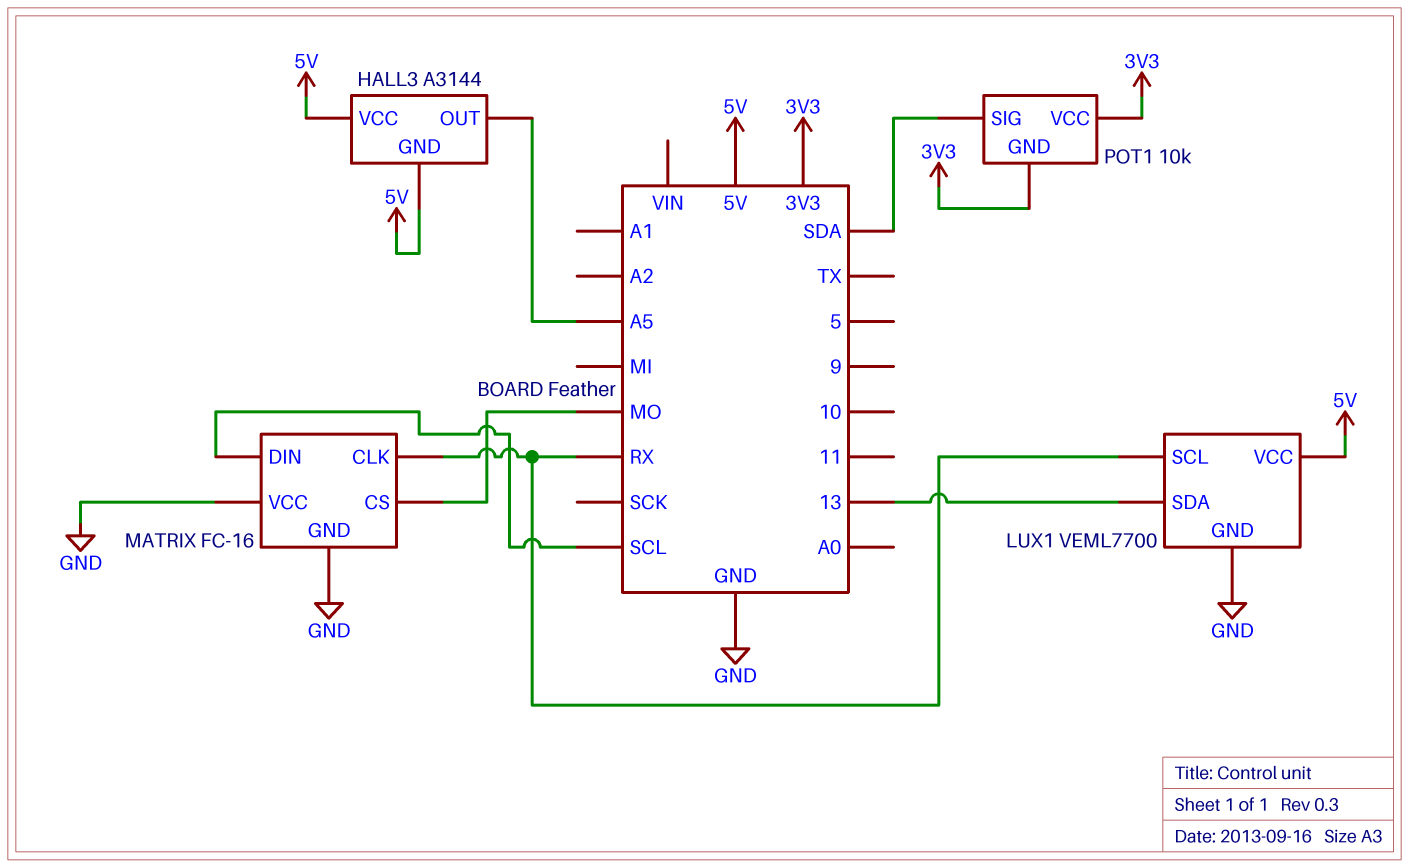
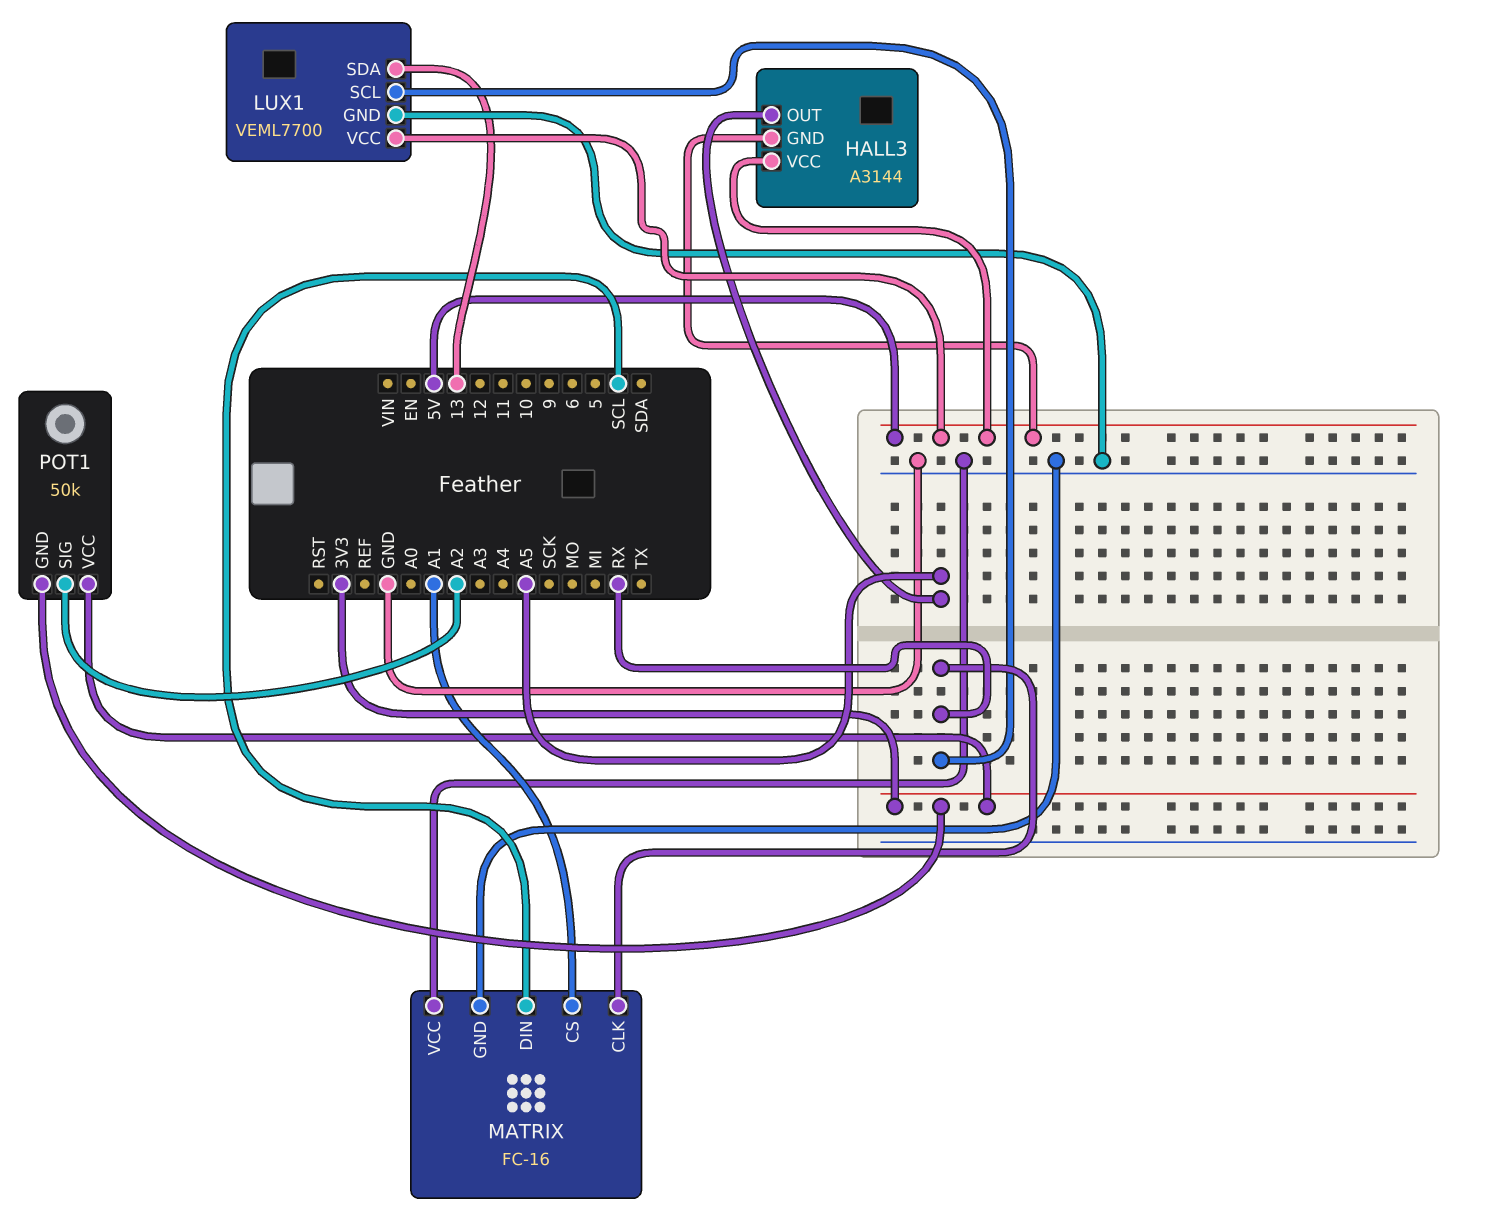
MATRIX pin CS: MO -> A1
POT1: 10k -> 50k
POT1 pin SIG: SDA -> A2

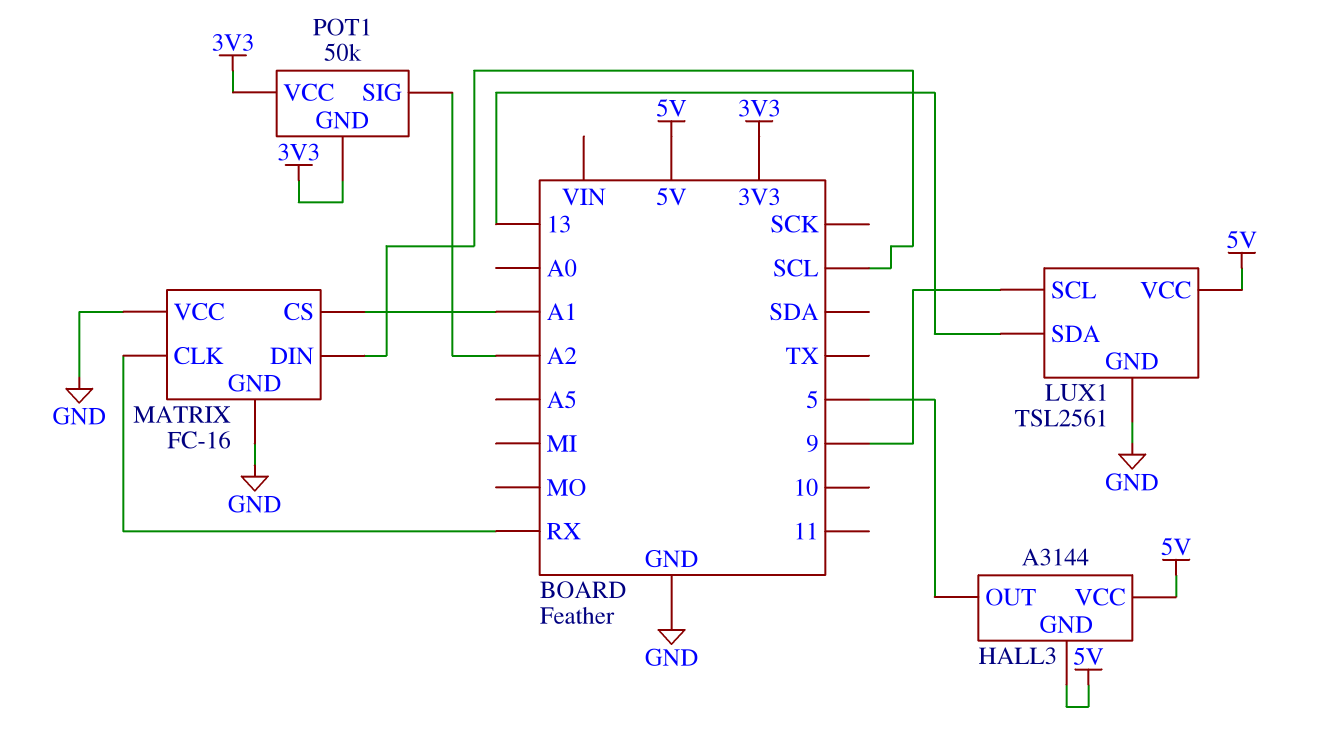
HALL3 pin OUT: A5 -> 5
LUX1: VEML7700 -> TSL2561
LUX1 pin SCL: RX -> 9

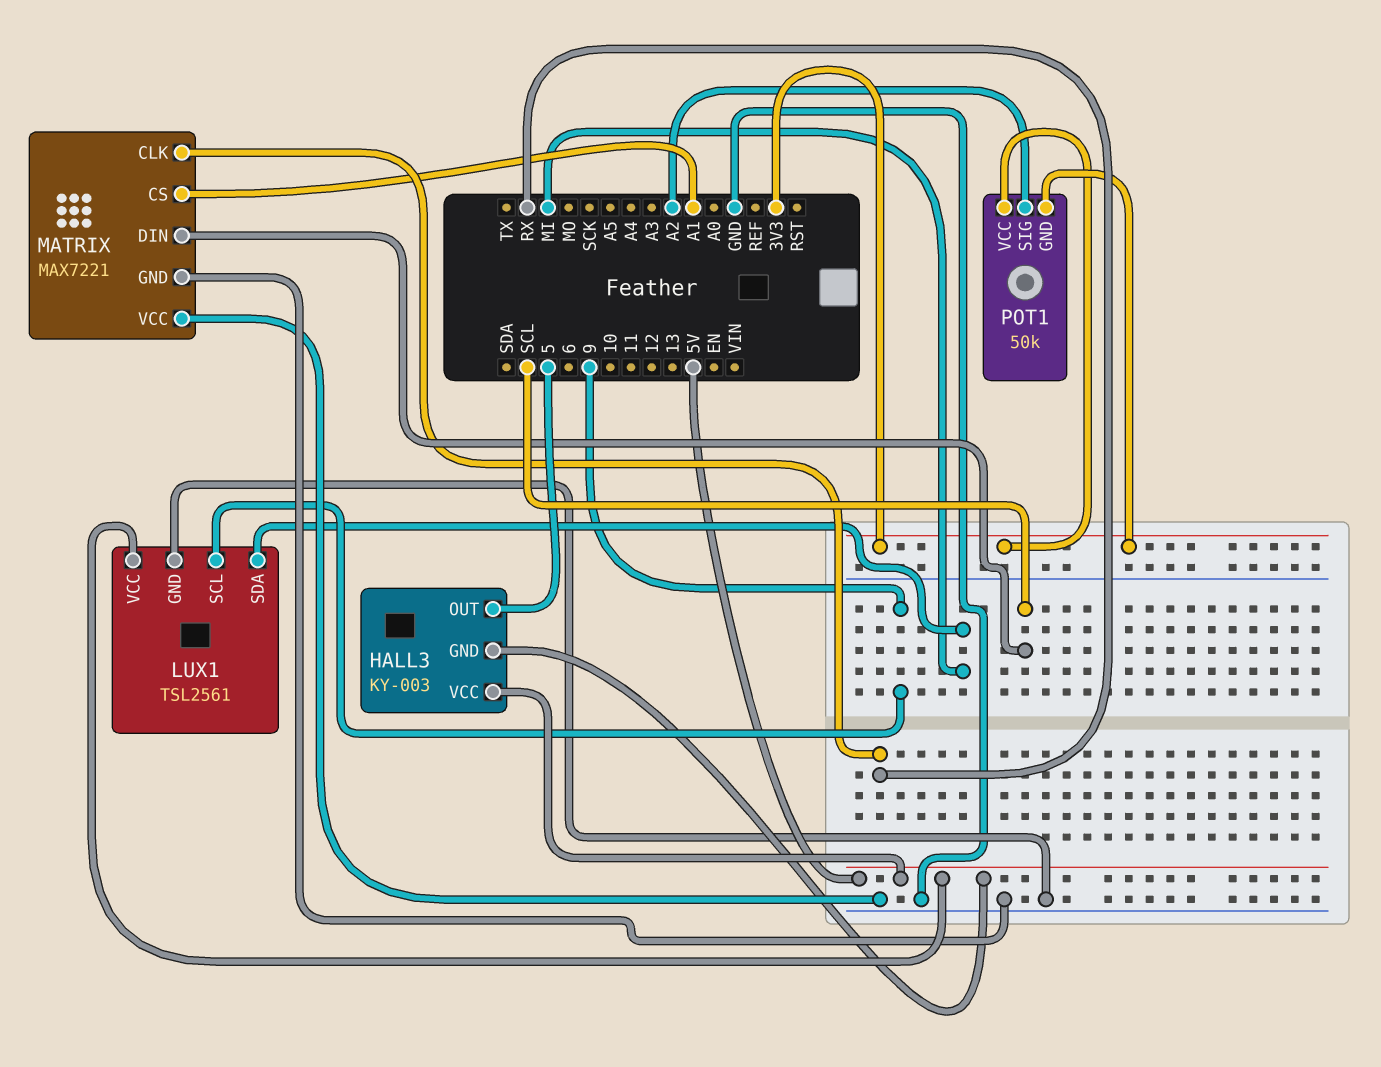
HALL3: A3144 -> KY-003
LUX1 pin SDA: 13 -> MI
MATRIX: FC-16 -> MAX7221

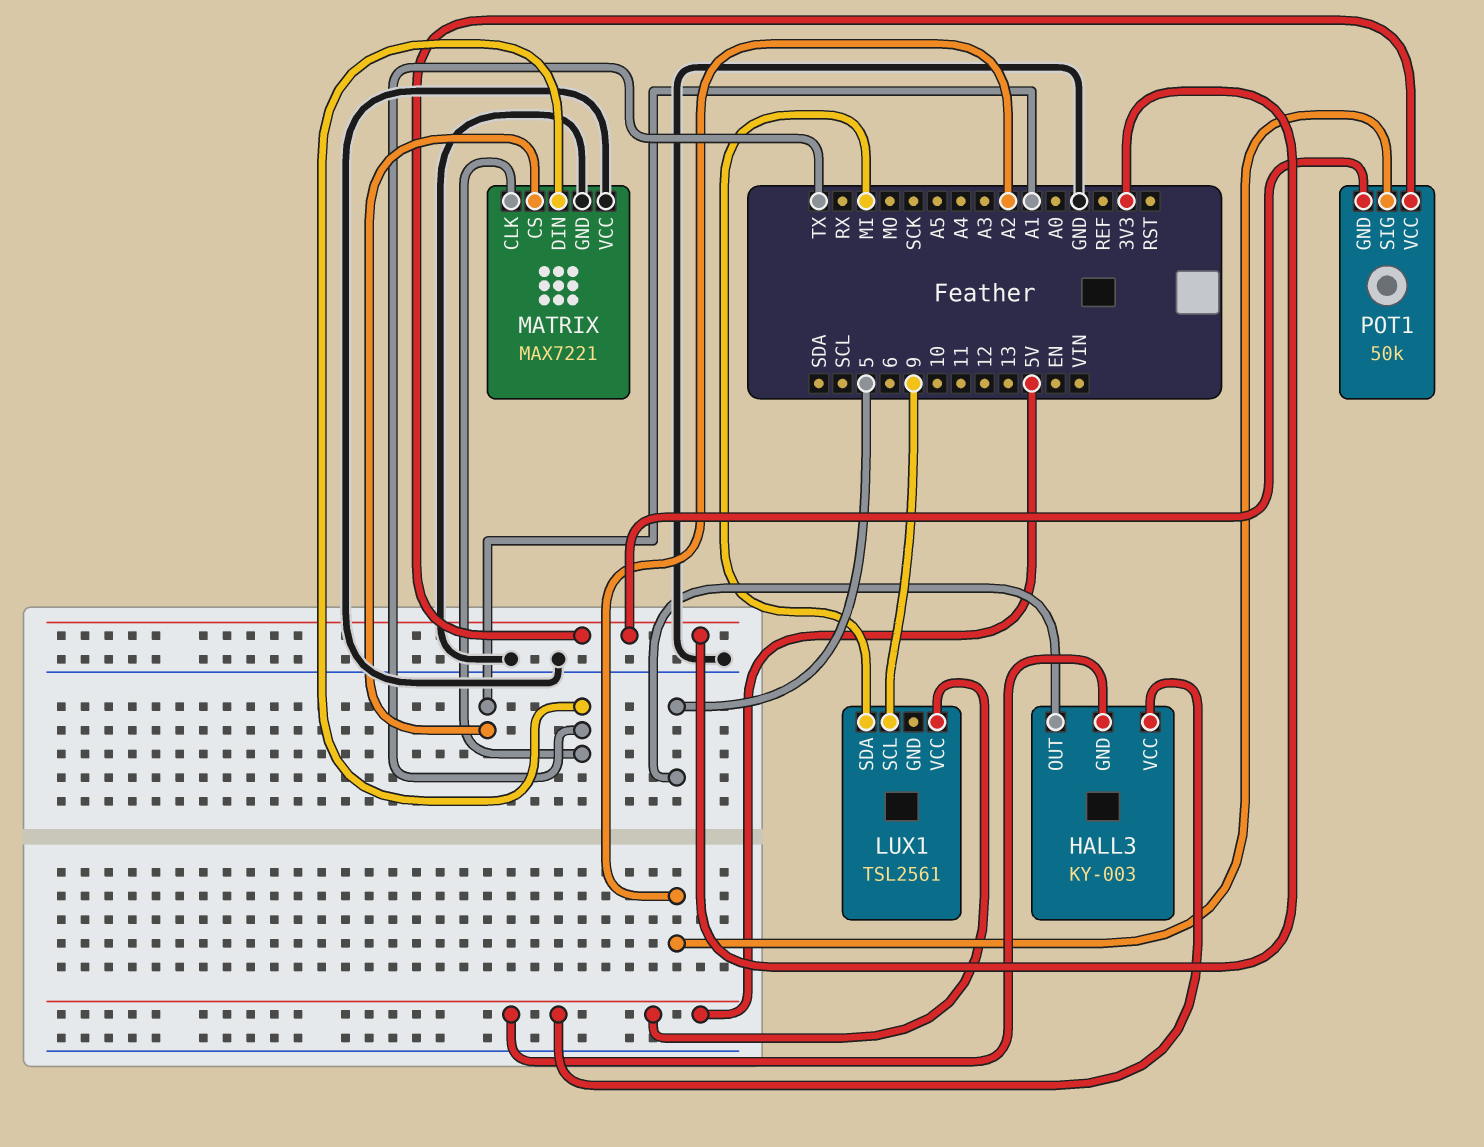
LUX1 pin GND: GND -> none
MATRIX pin CLK: RX -> TX
MATRIX pin DIN: SCL -> TX

